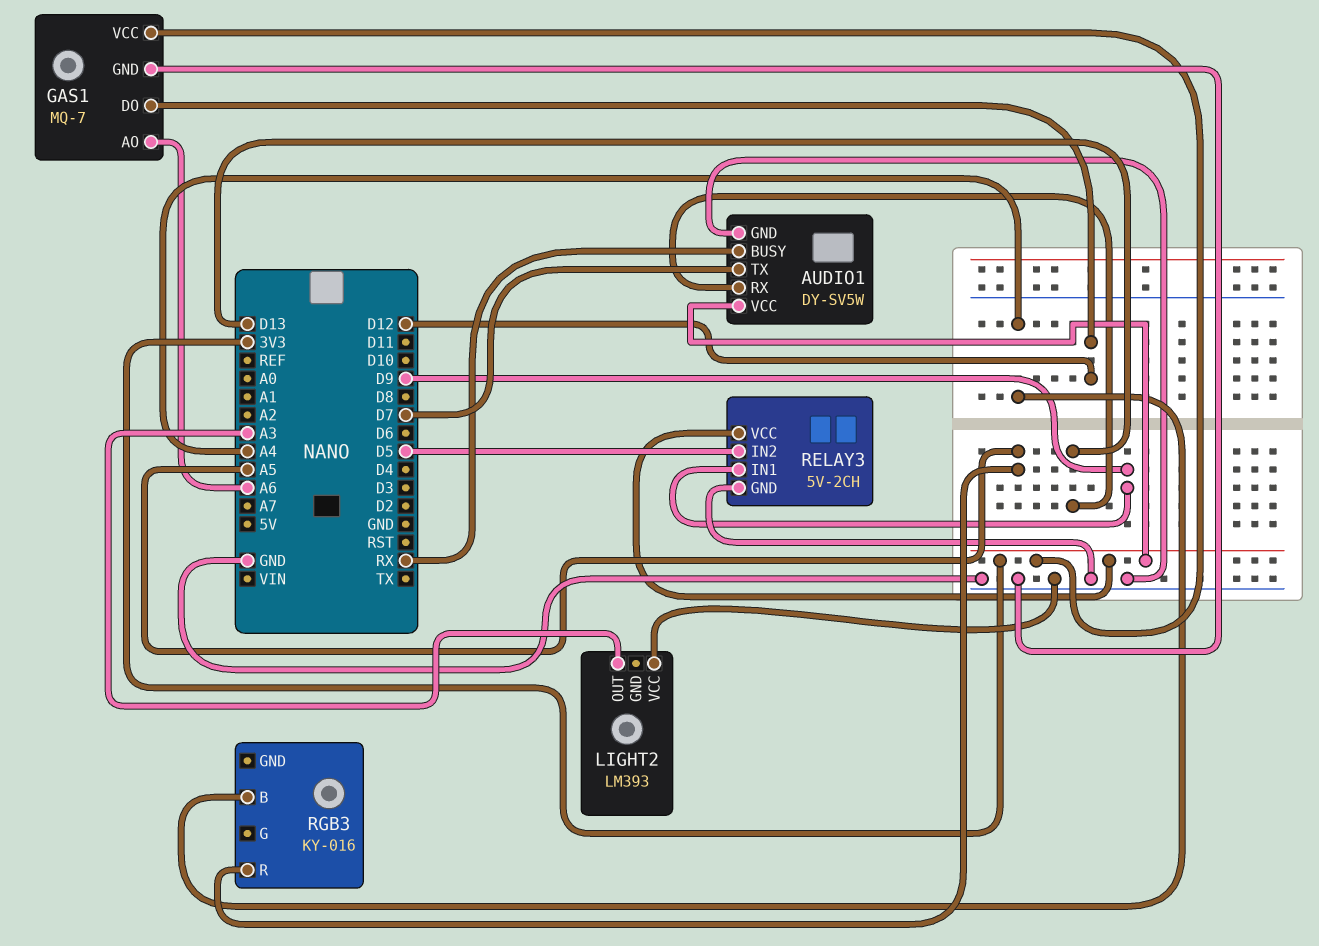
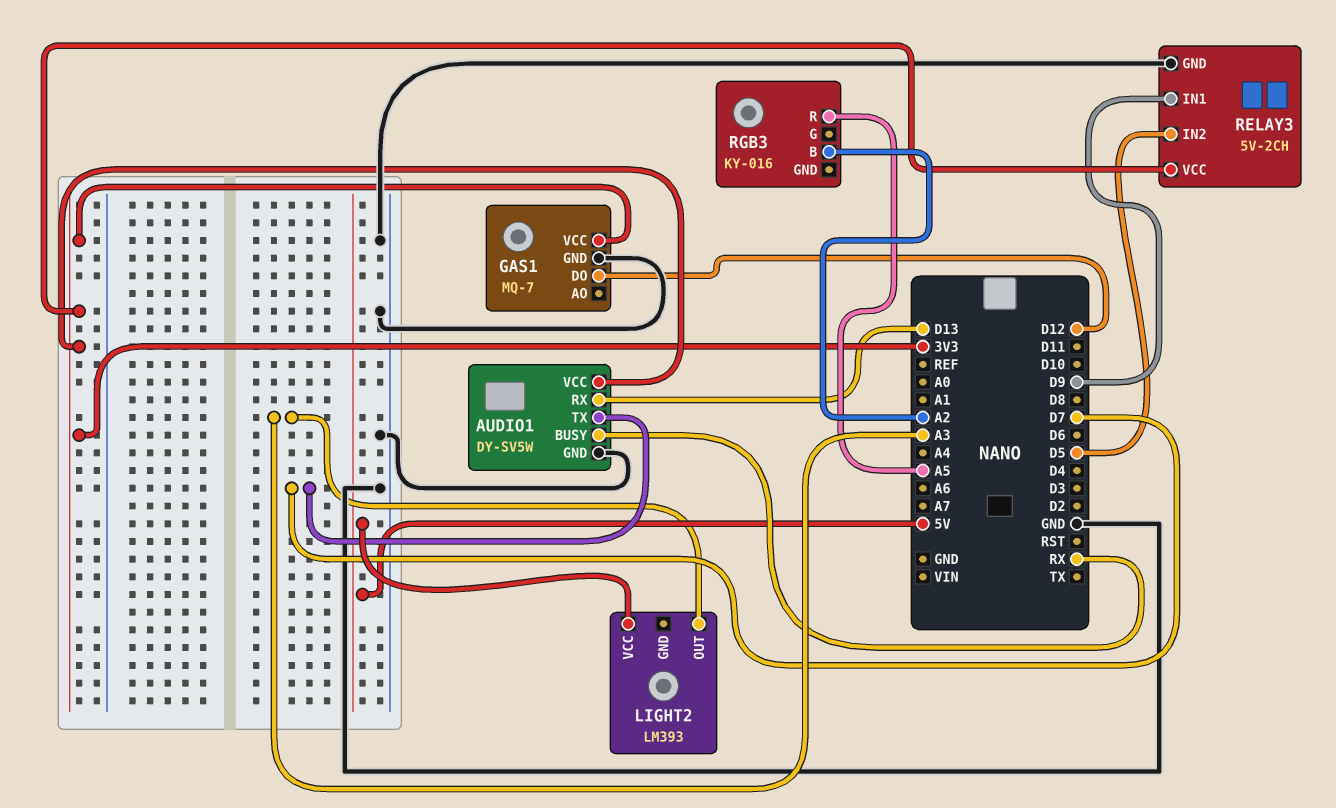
GAS1 pin AO: A6 -> none
LIGHT2 pin VCC: GND -> 5V
RGB3 pin B: A4 -> A2

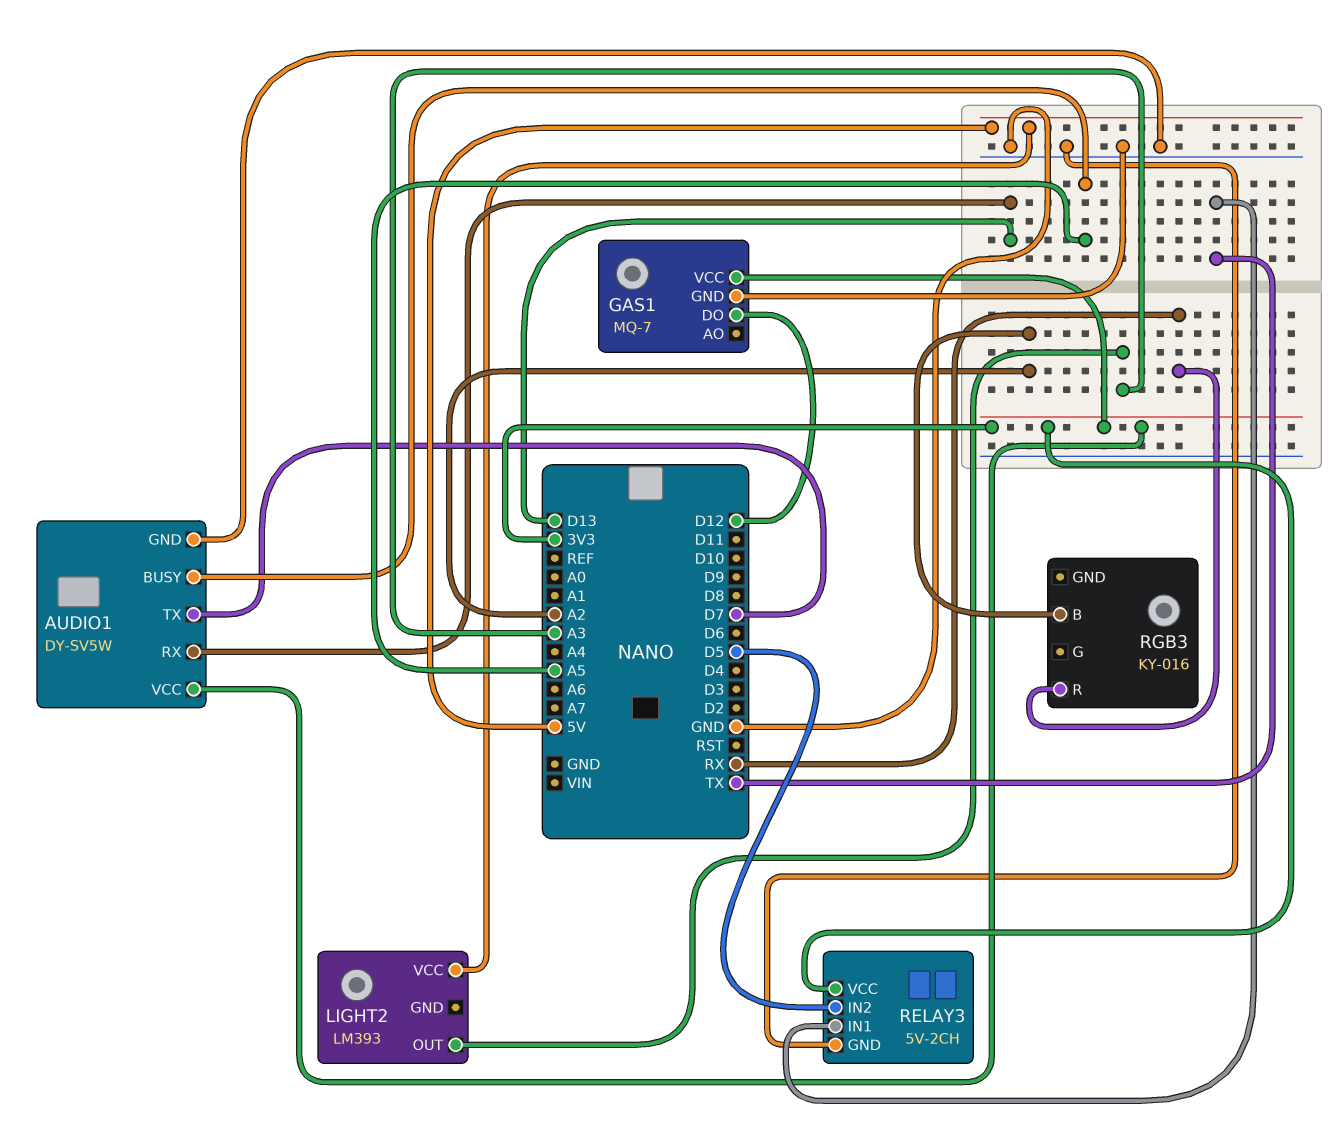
AUDIO1 pin BUSY: RX -> A5
RELAY3 pin IN1: D9 -> TX
RGB3 pin R: A5 -> RX

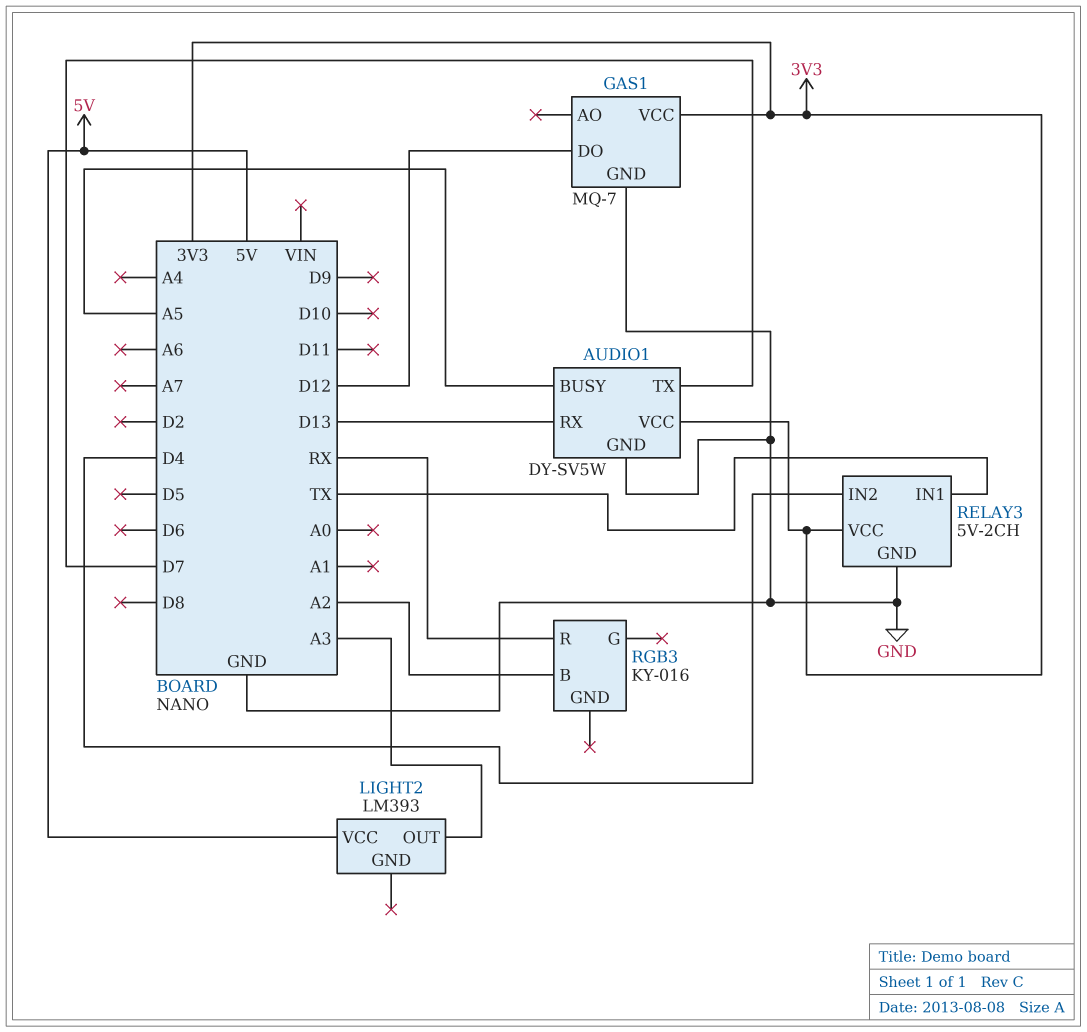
RELAY3 pin IN2: D5 -> D4

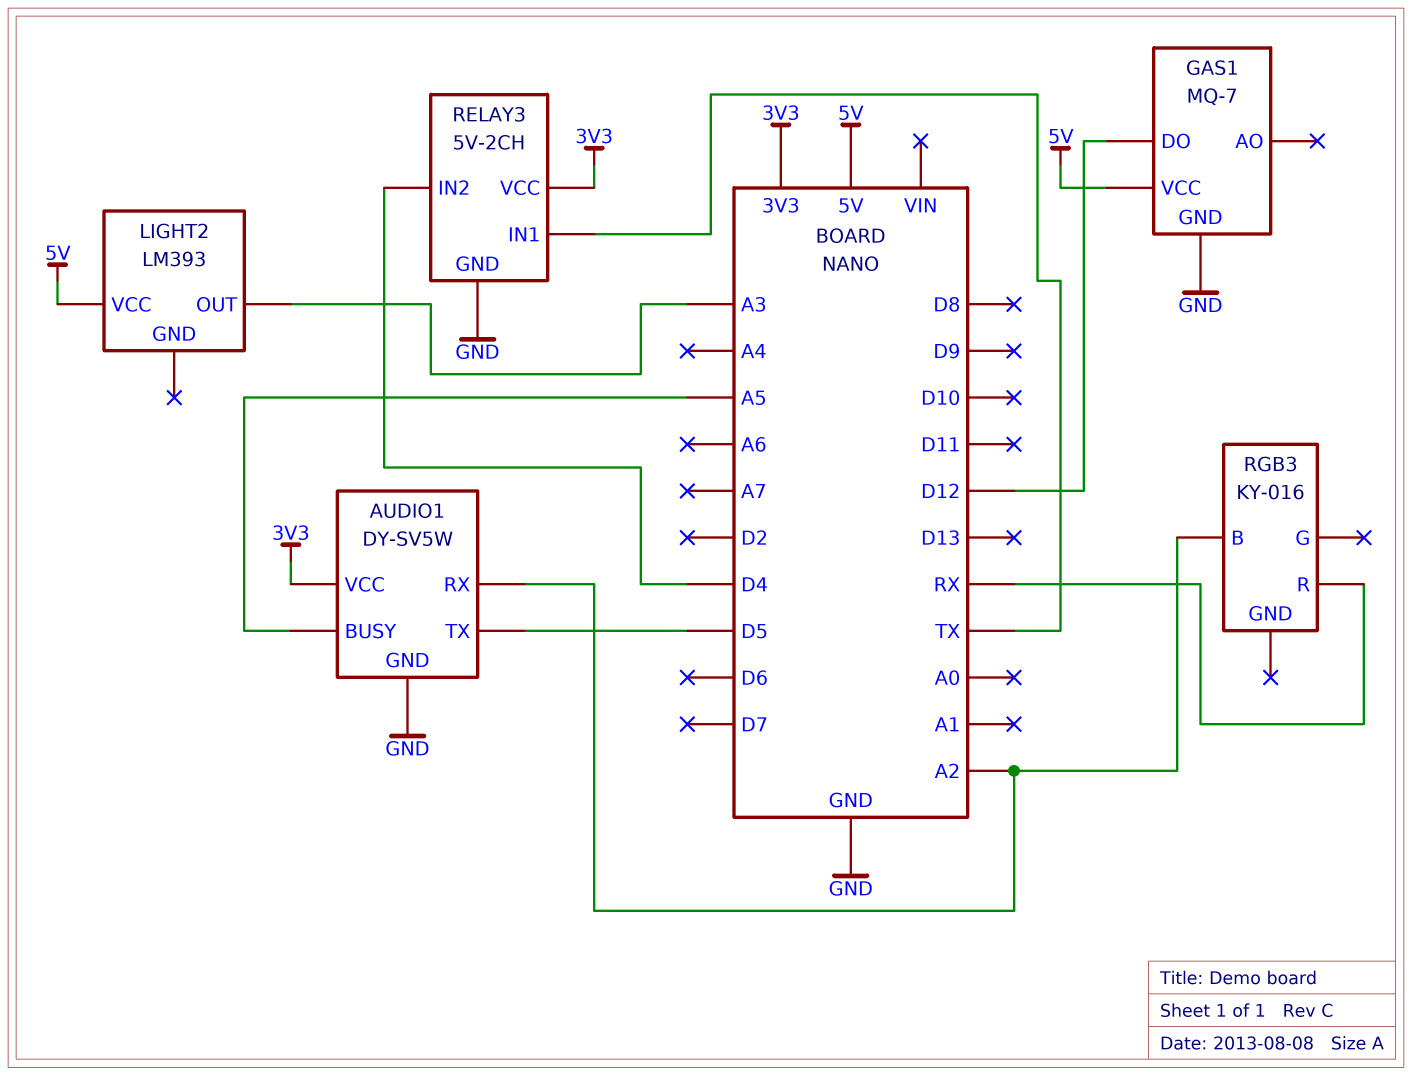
AUDIO1 pin RX: D13 -> A2
AUDIO1 pin TX: D7 -> D5
GAS1 pin VCC: 3V3 -> 5V

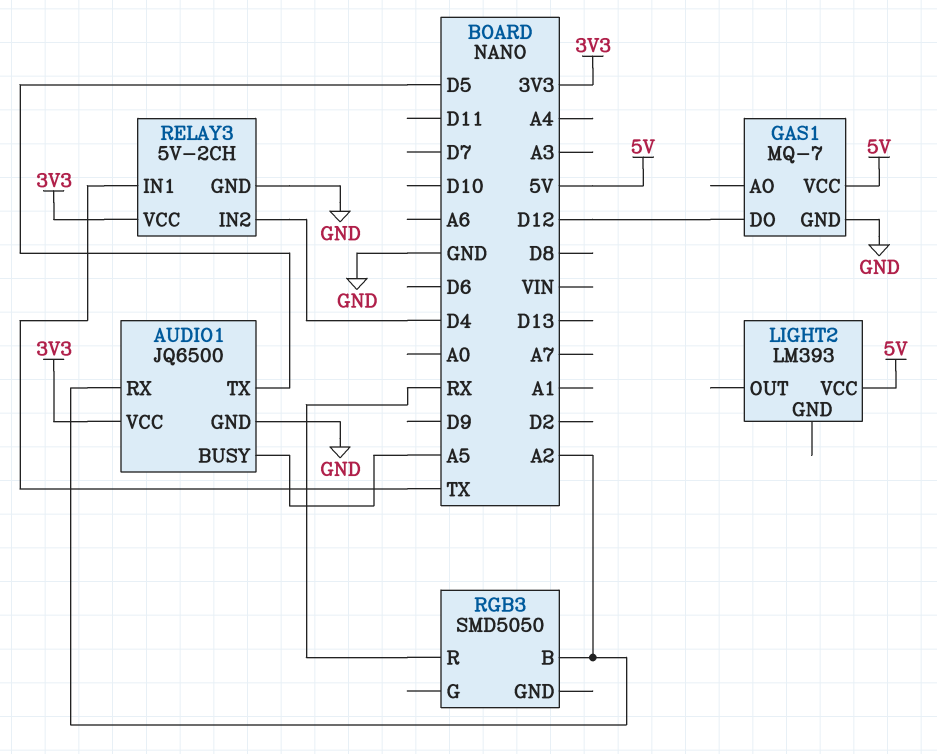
AUDIO1: DY-SV5W -> JQ6500
LIGHT2 pin OUT: A3 -> none
RGB3: KY-016 -> SMD5050

